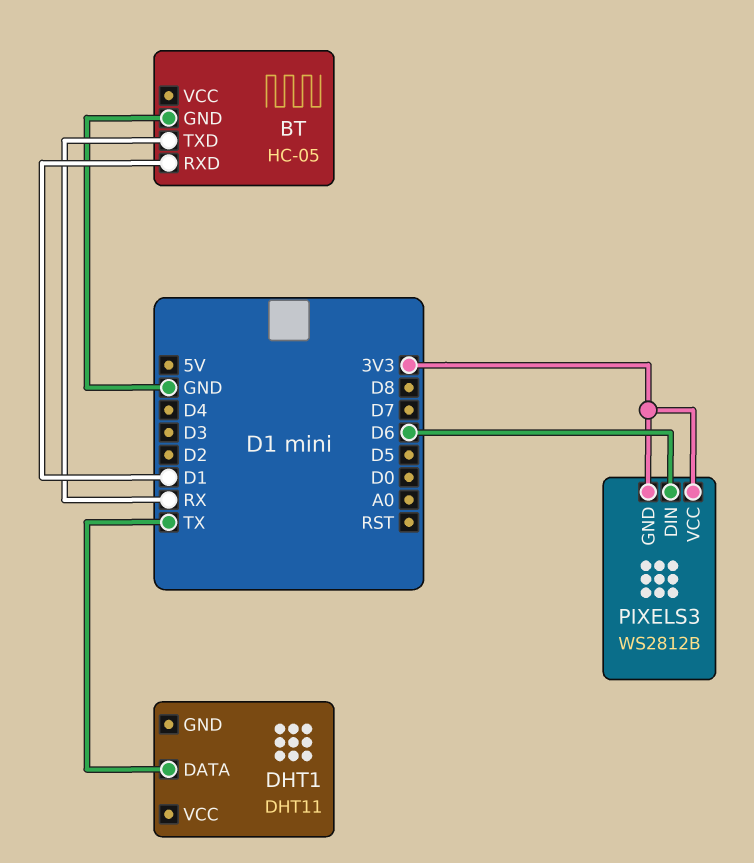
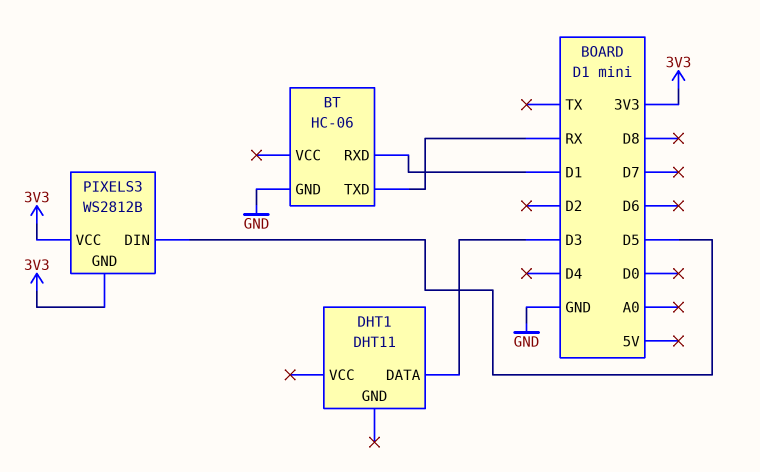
BT: HC-05 -> HC-06
DHT1 pin DATA: TX -> D3
PIXELS3 pin DIN: D6 -> D5

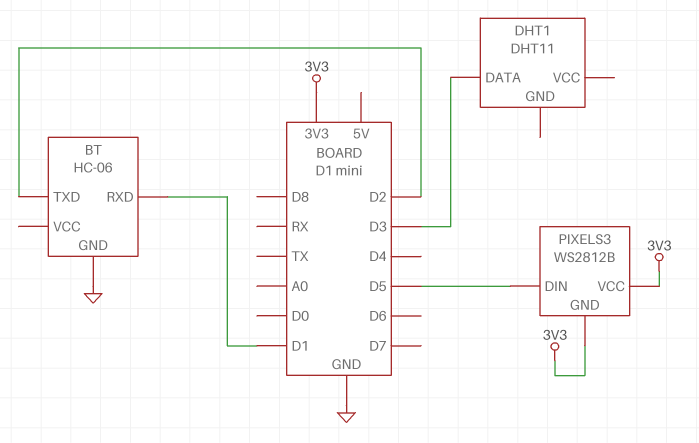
BT pin TXD: RX -> D2

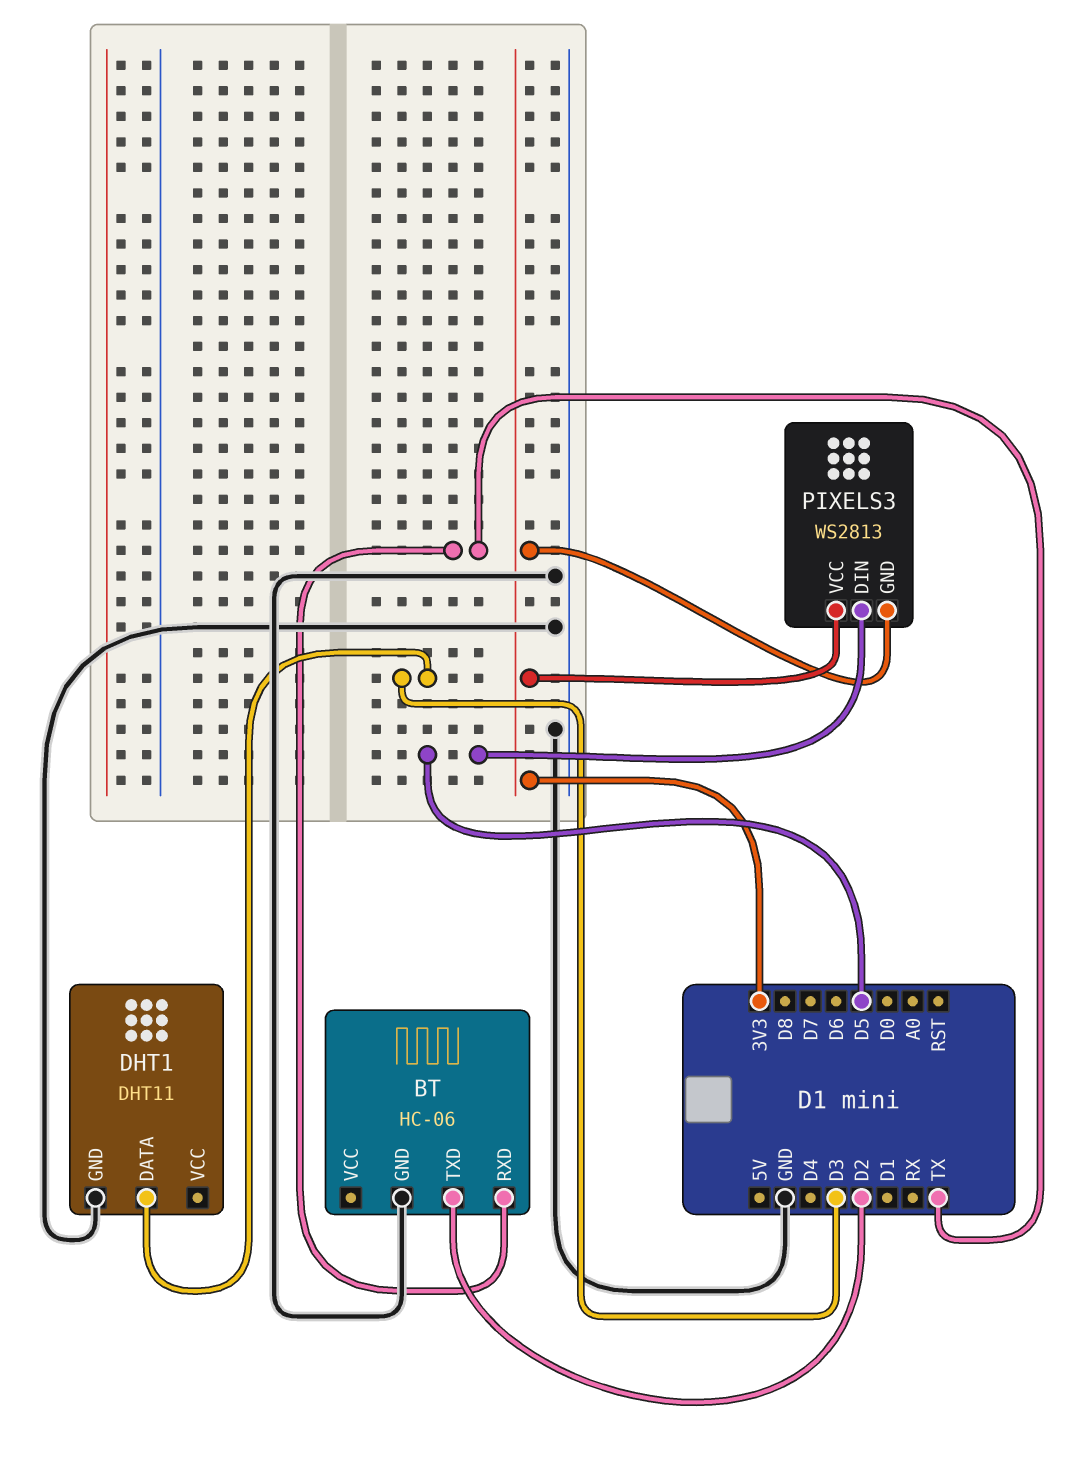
BT pin RXD: D1 -> TX
DHT1 pin GND: none -> GND
PIXELS3: WS2812B -> WS2813

